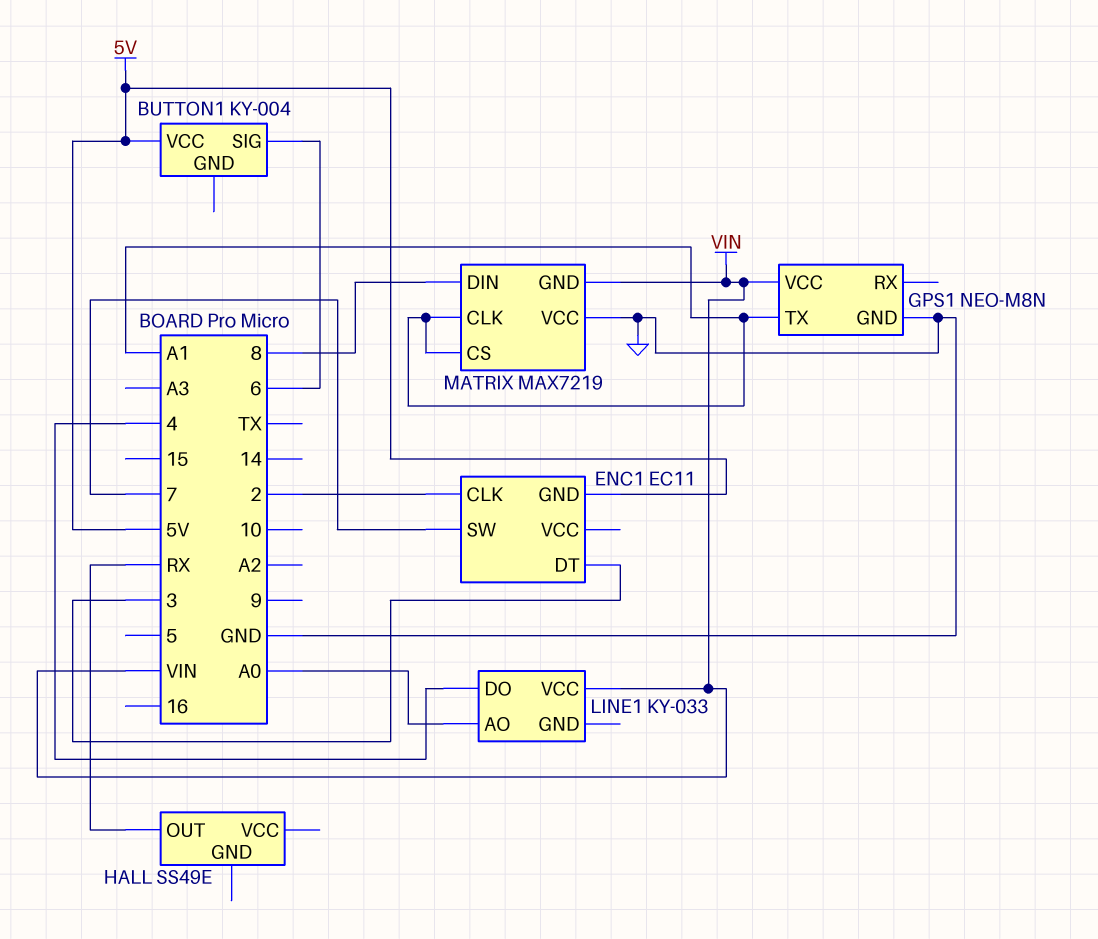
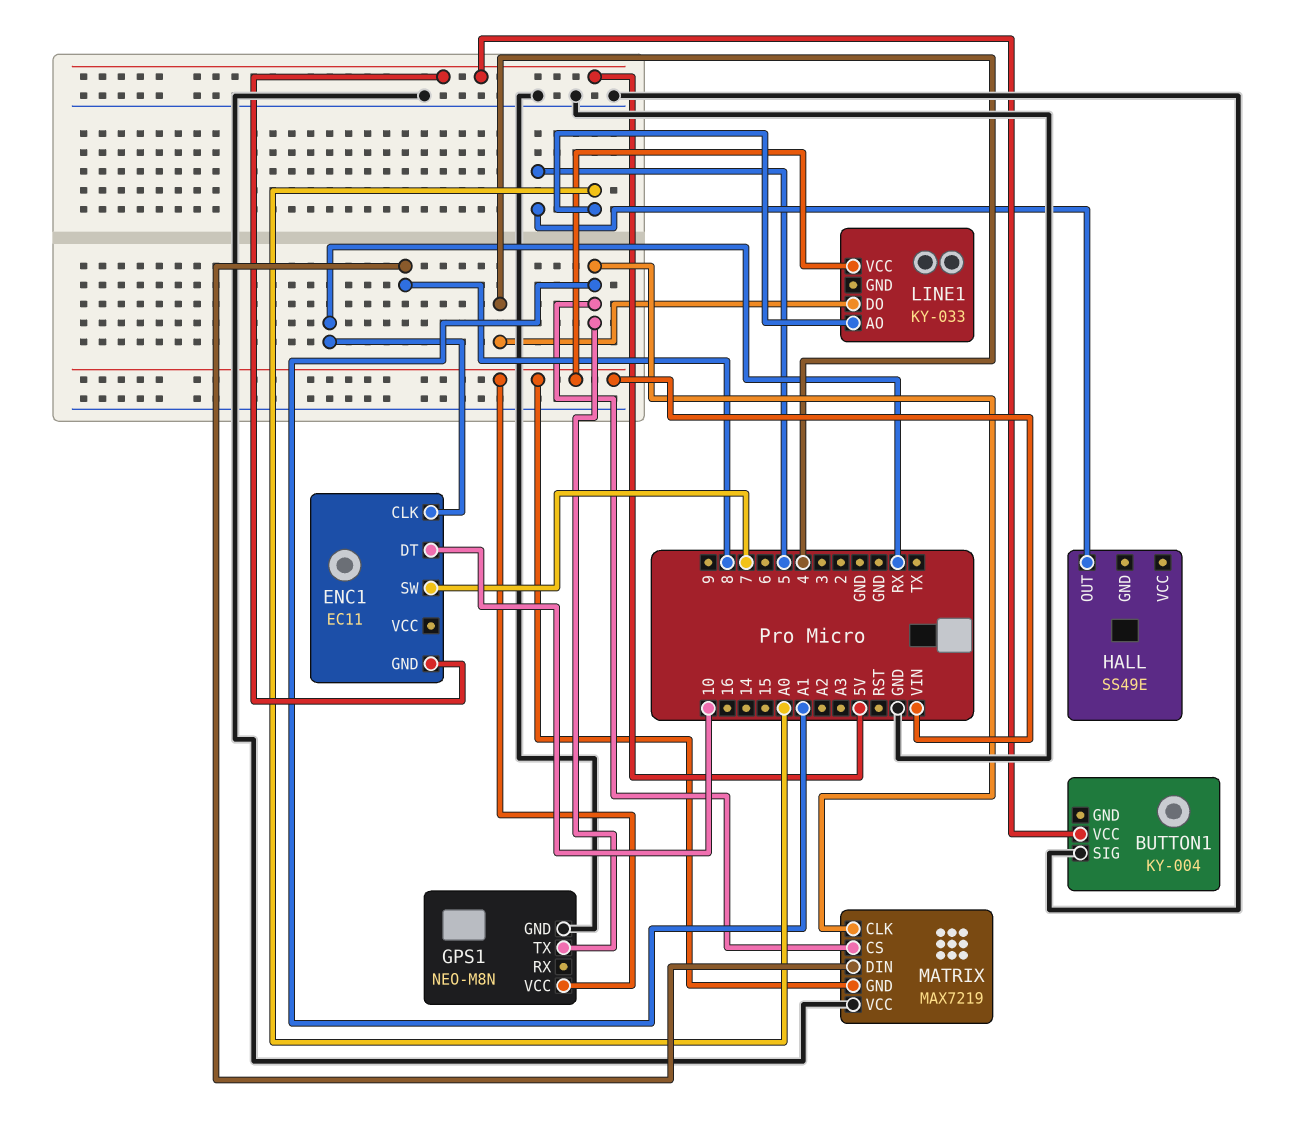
BUTTON1 pin SIG: 6 -> GND
ENC1 pin CLK: 2 -> RX
ENC1 pin DT: 3 -> 10
HALL pin OUT: RX -> 5

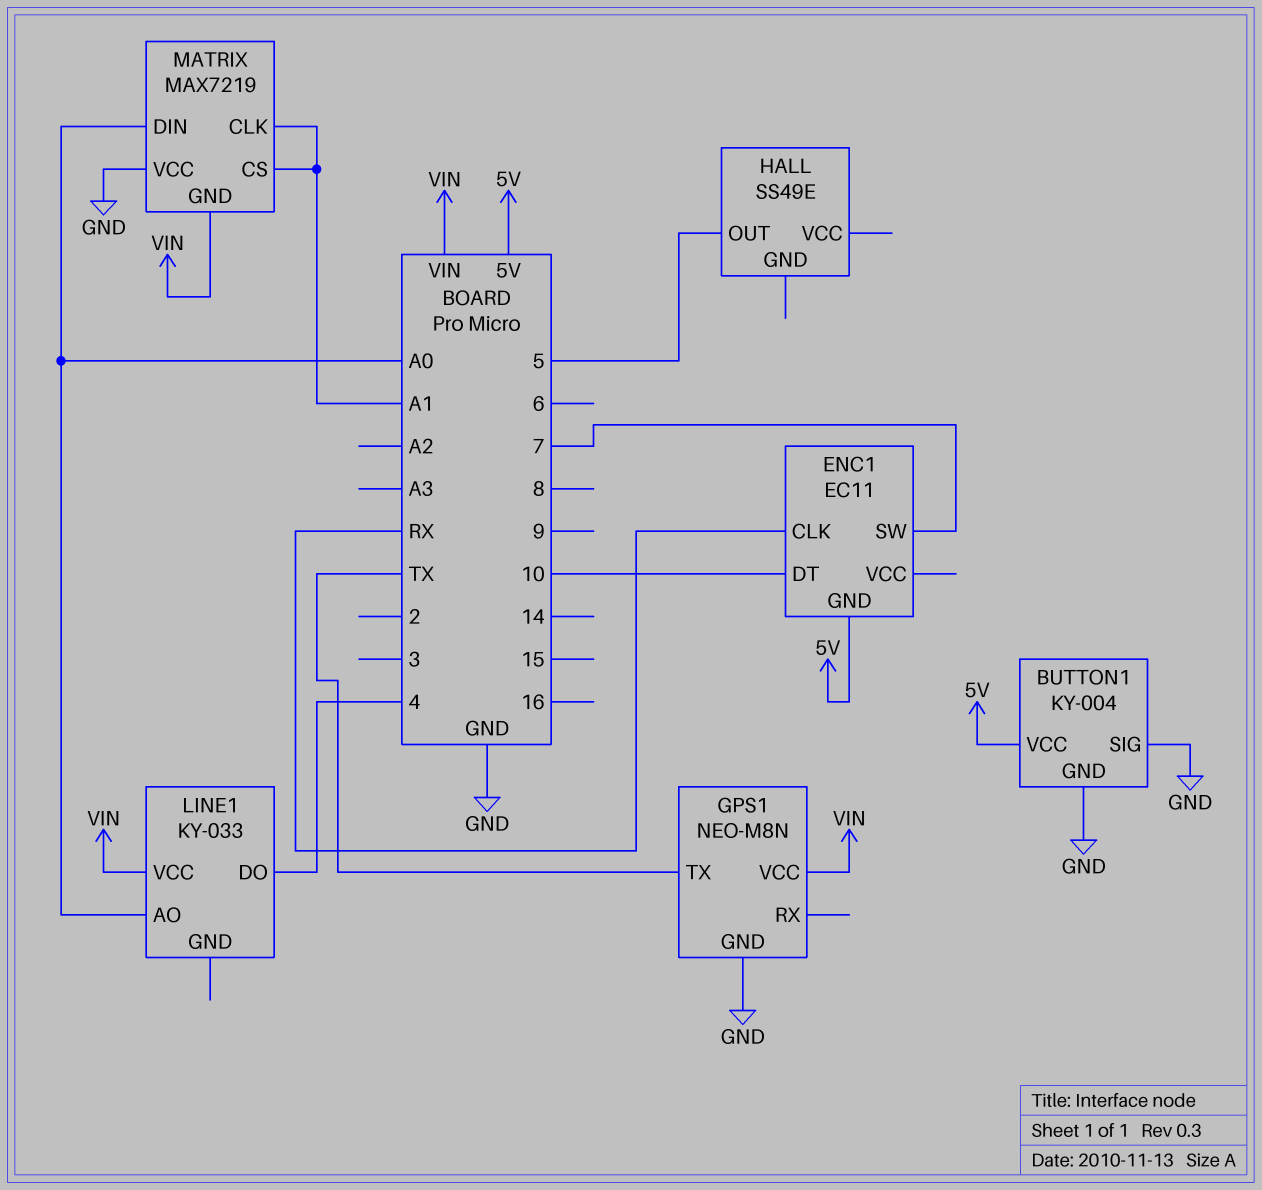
BUTTON1 pin GND: none -> GND
GPS1 pin TX: A1 -> TX
MATRIX pin DIN: 8 -> A0

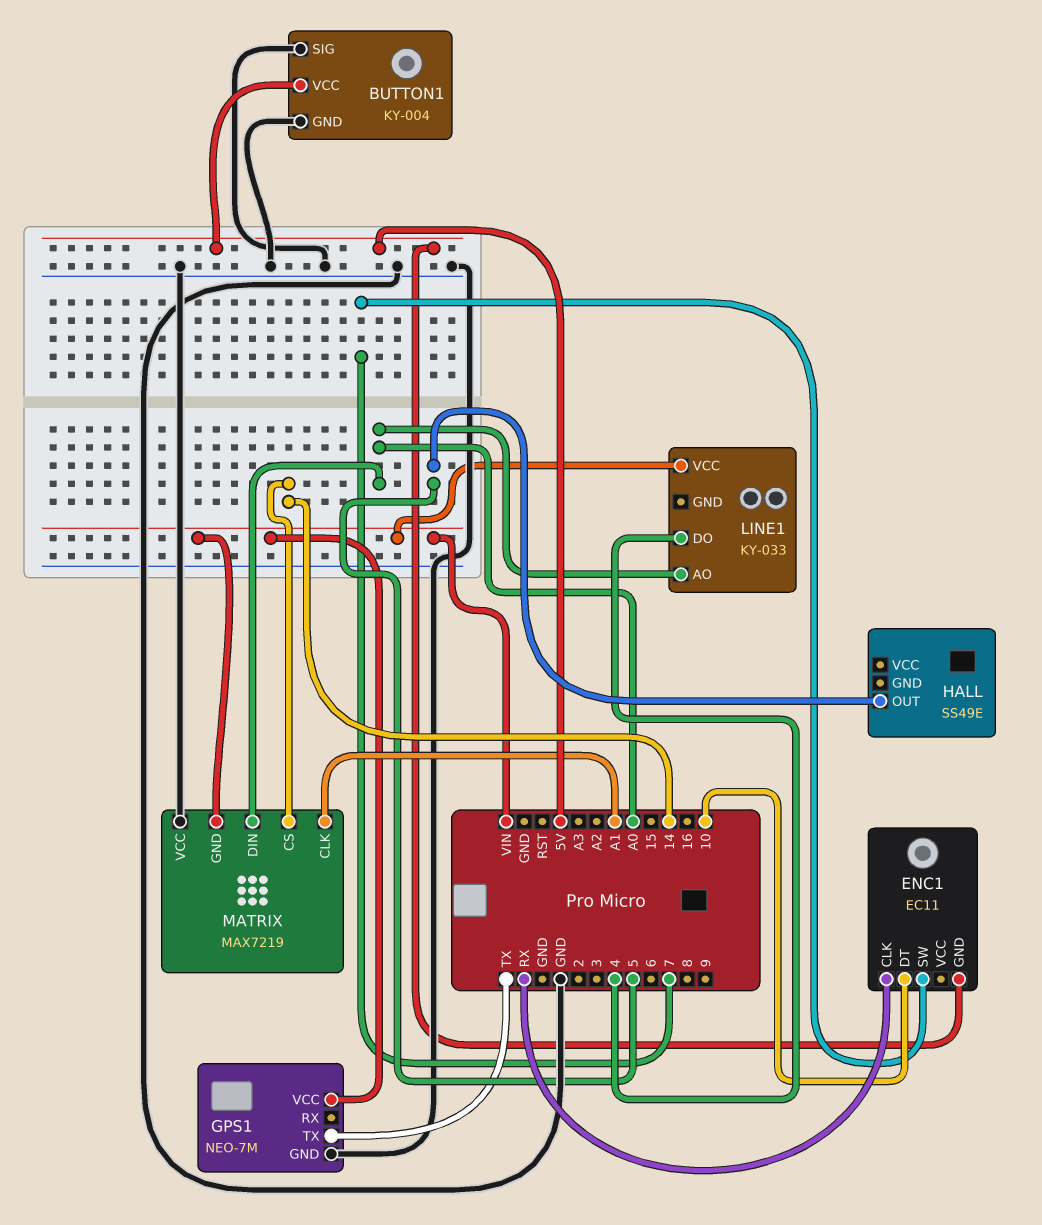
GPS1: NEO-M8N -> NEO-7M
MATRIX pin CS: A1 -> 14

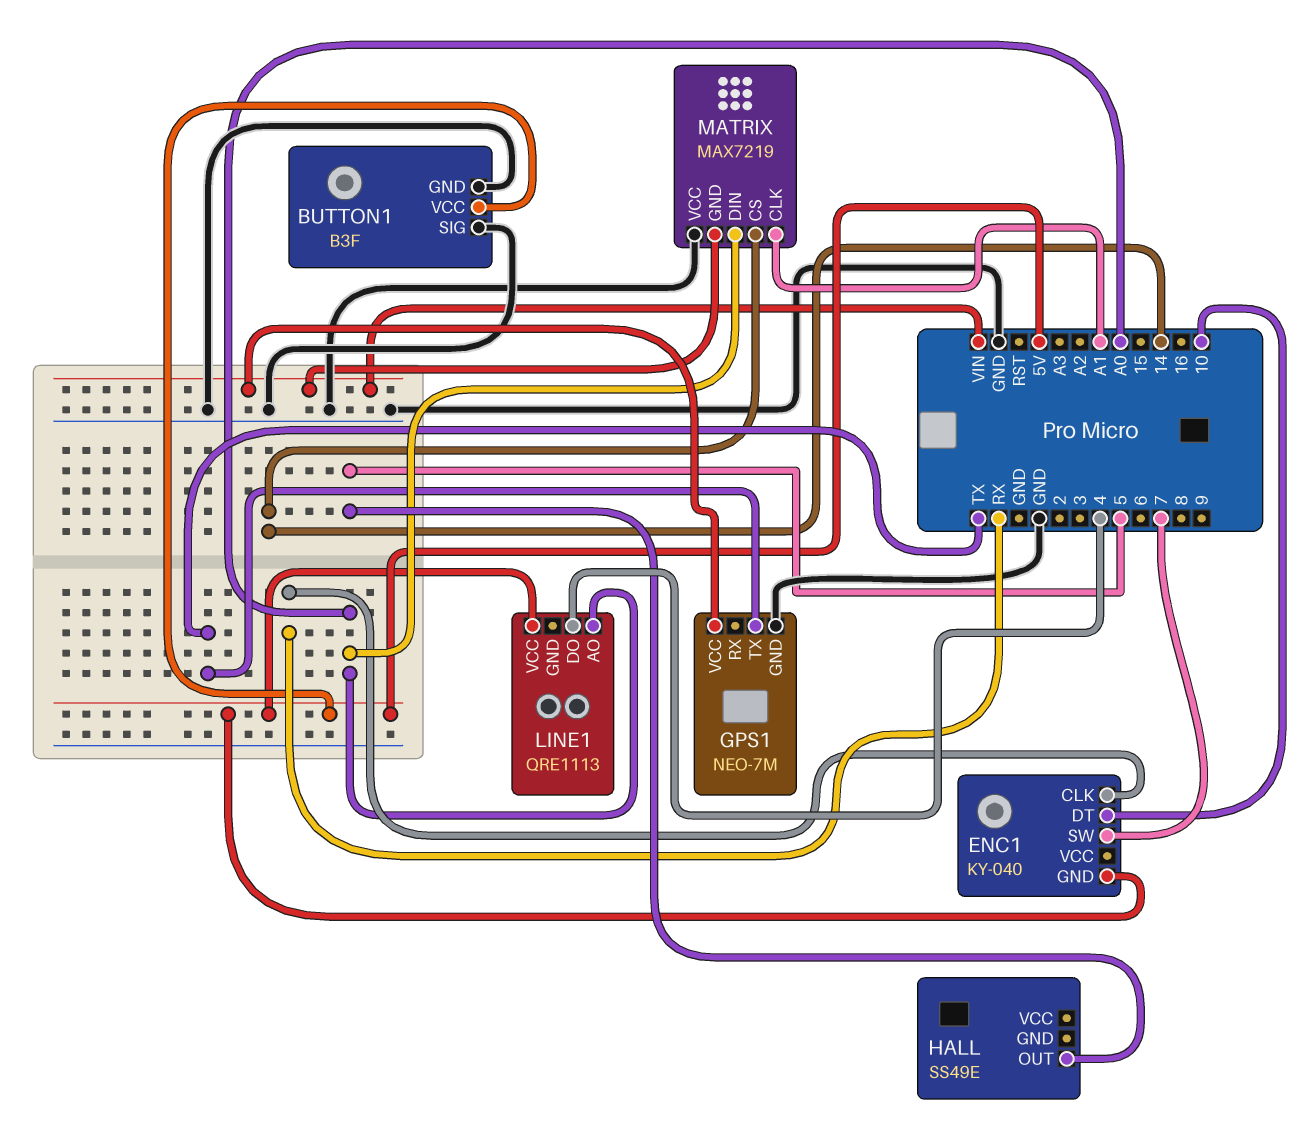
BUTTON1: KY-004 -> B3F
ENC1: EC11 -> KY-040
LINE1: KY-033 -> QRE1113
LINE1 pin VCC: VIN -> 5V

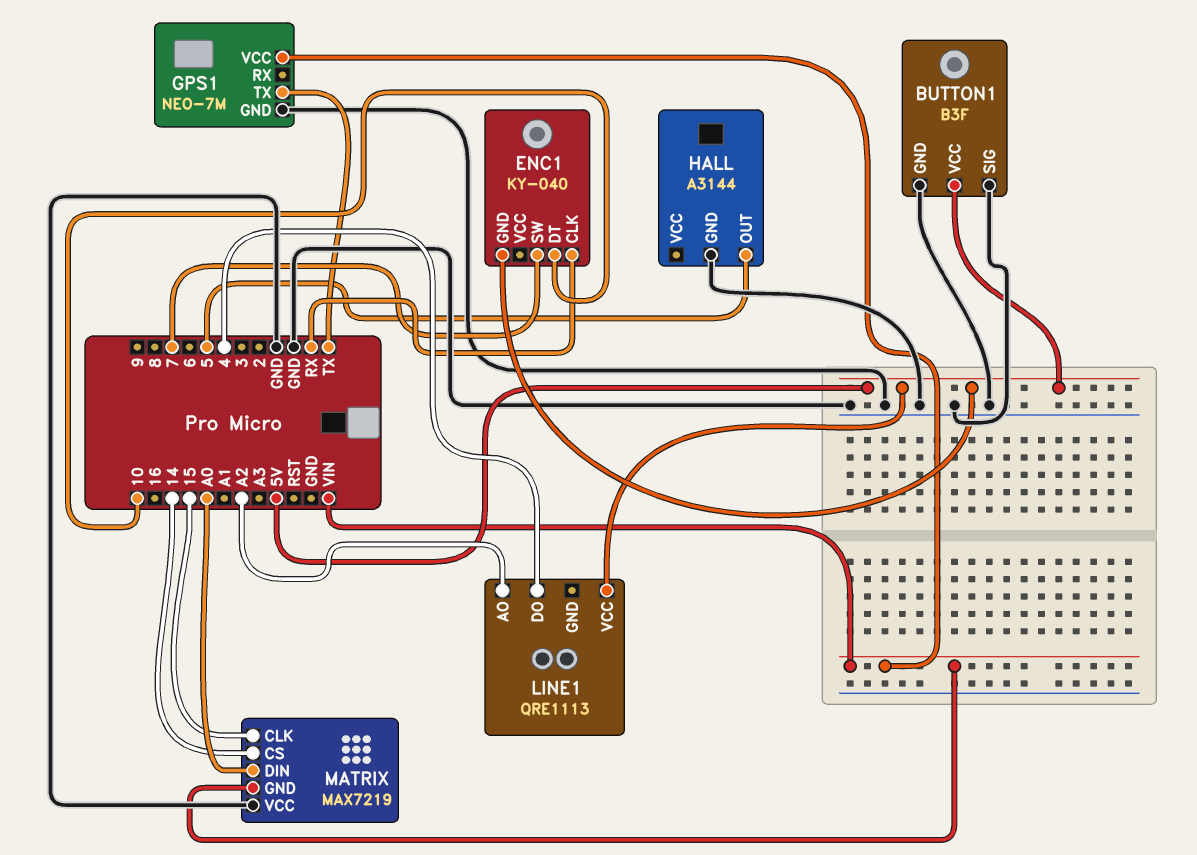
HALL: SS49E -> A3144
HALL pin GND: none -> GND
LINE1 pin AO: A0 -> A2
MATRIX pin CLK: A1 -> 15

